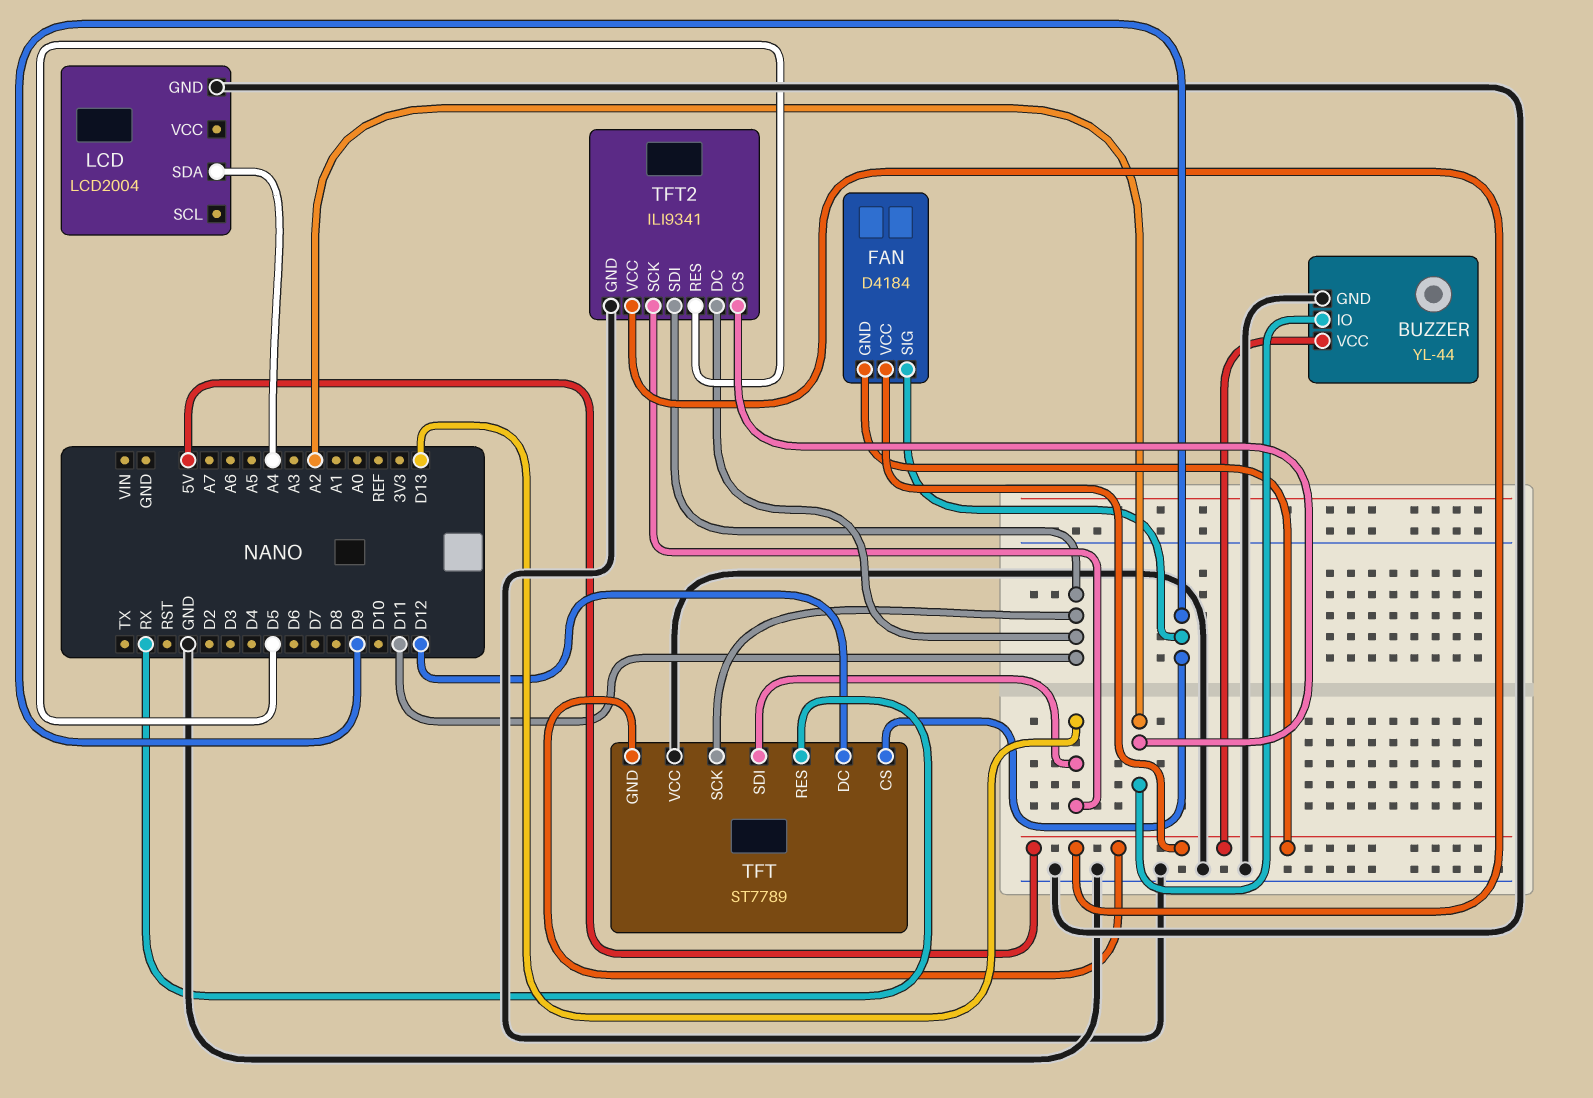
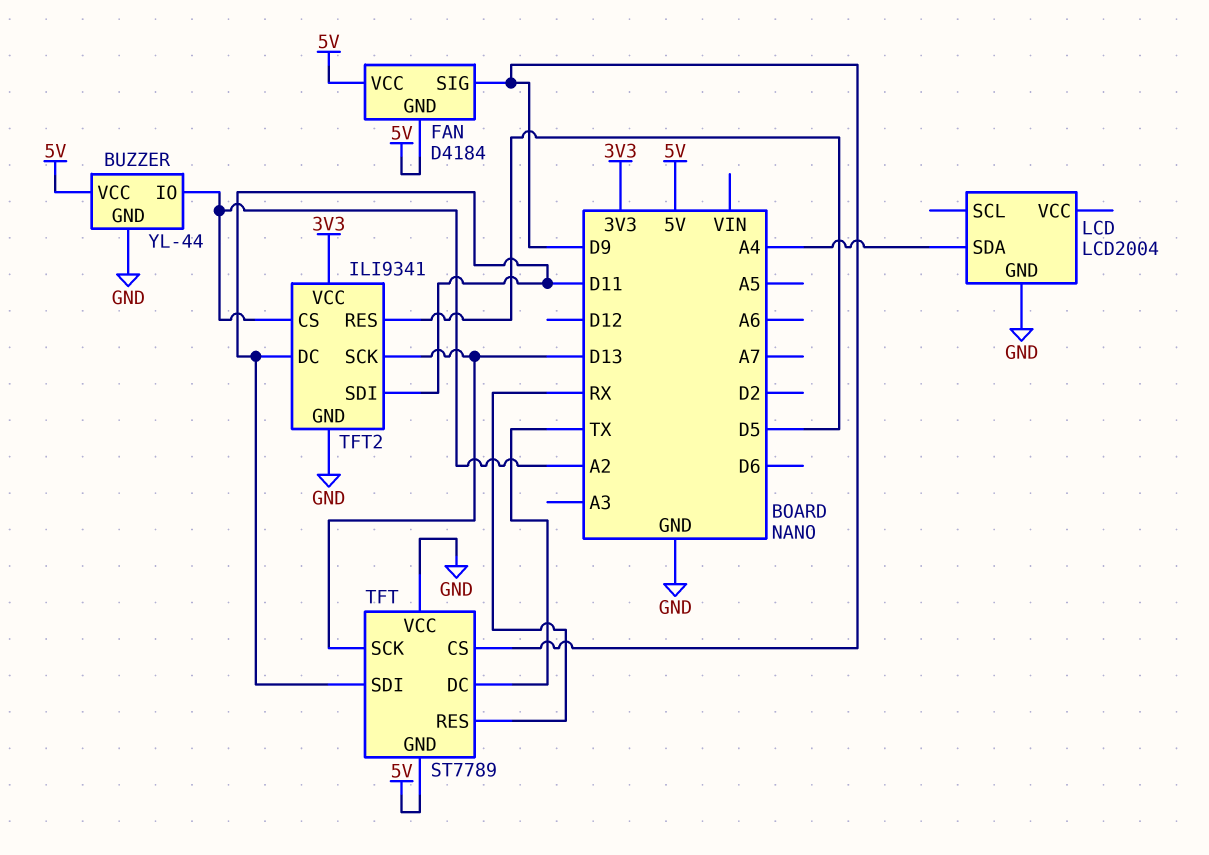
TFT pin DC: D12 -> TX
TFT pin SCK: D11 -> D13
TFT pin SDI: D13 -> D11
TFT2 pin VCC: 5V -> 3V3

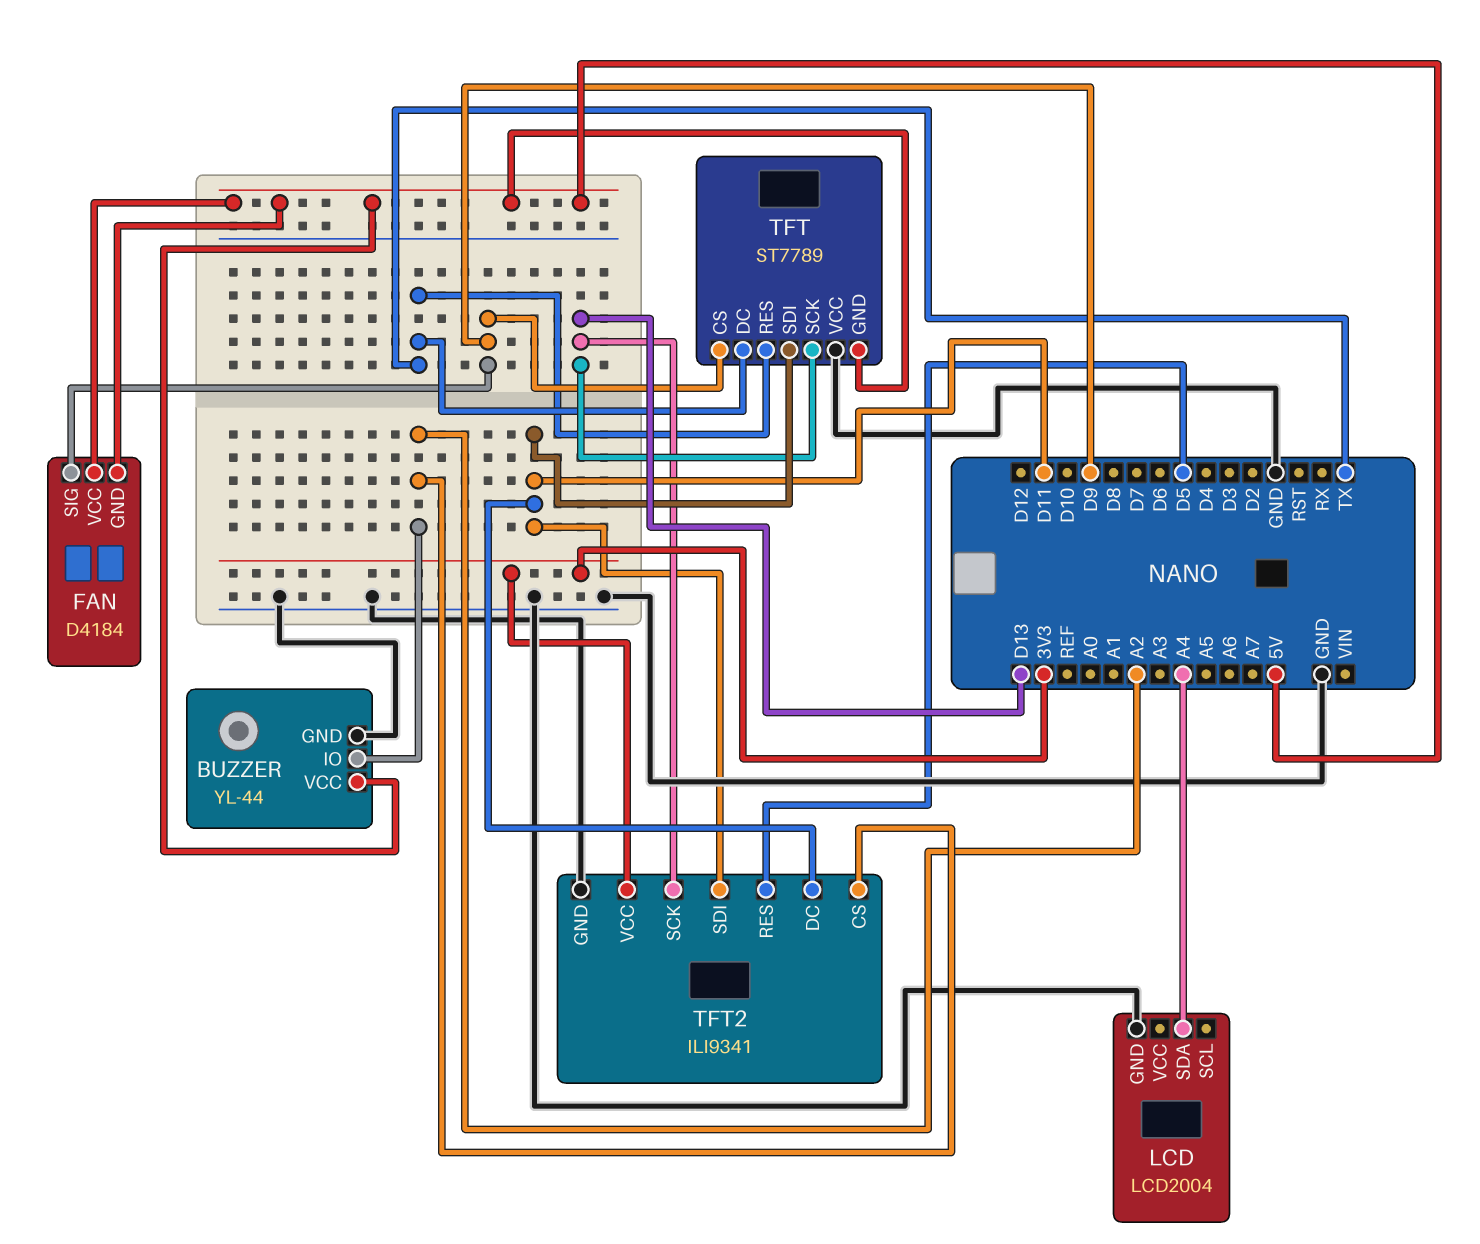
TFT pin RES: RX -> TX

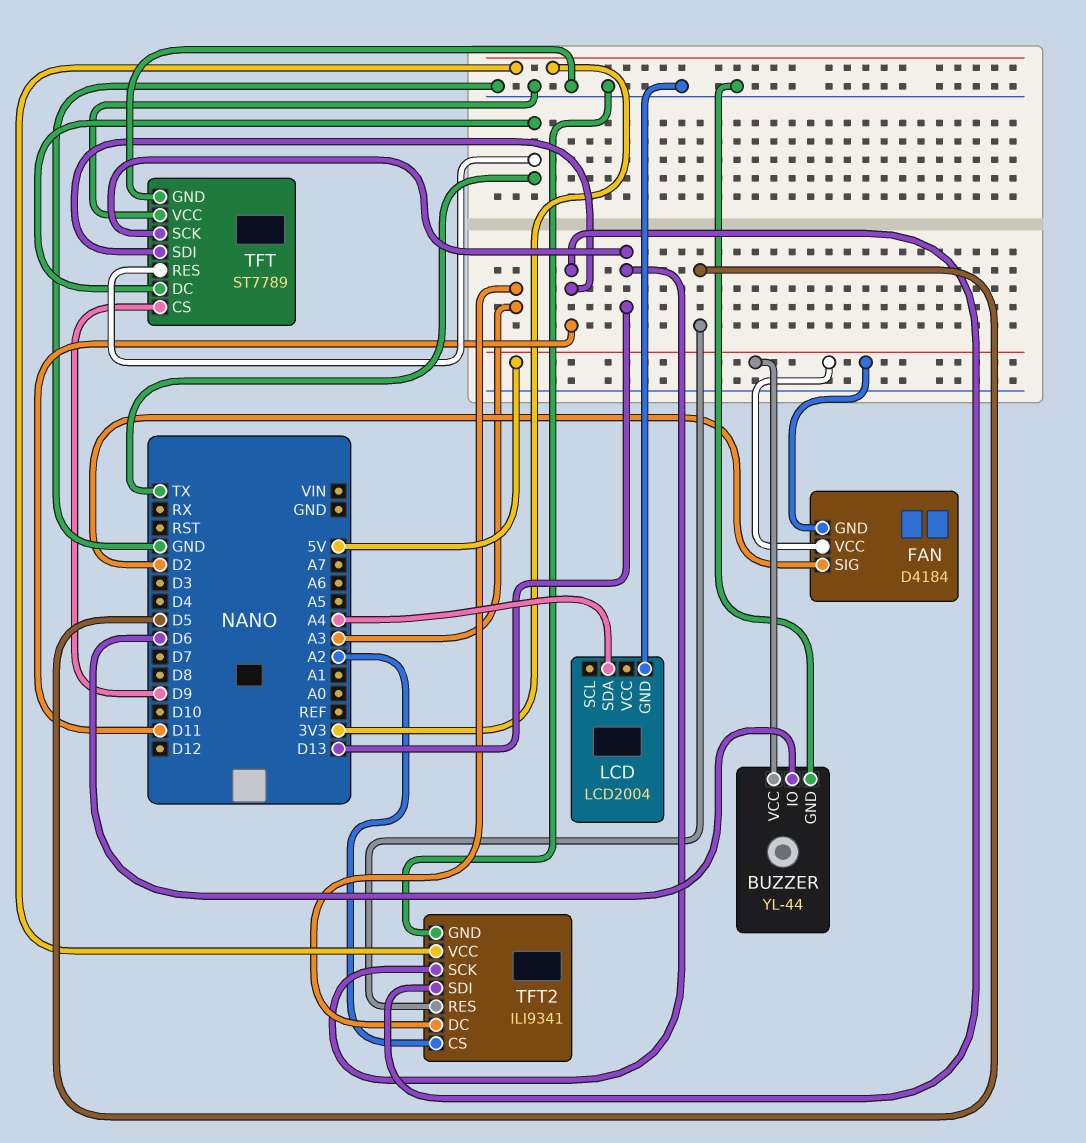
BUZZER pin IO: A2 -> D6
FAN pin SIG: D9 -> D2
TFT pin GND: 5V -> GND
TFT2 pin DC: D11 -> A3

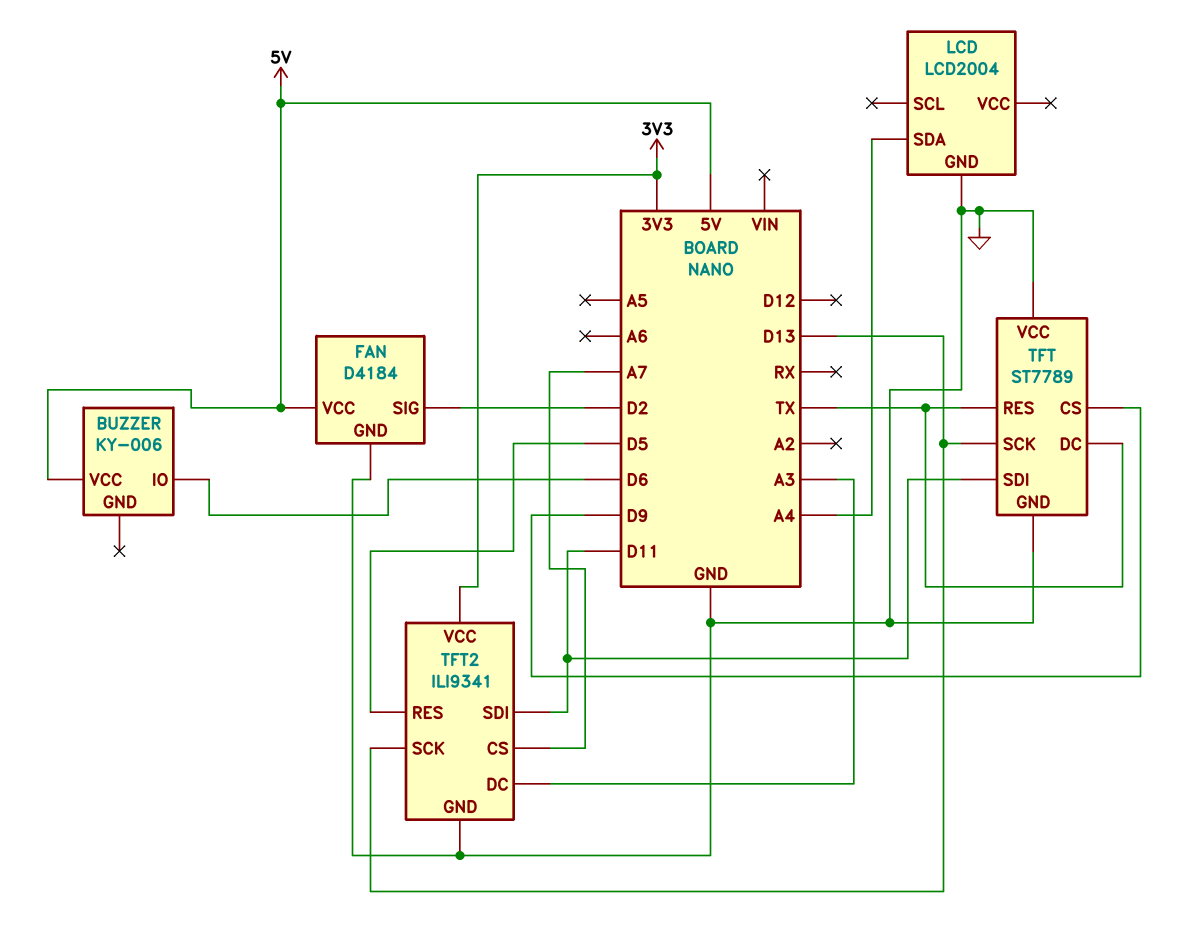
BUZZER: YL-44 -> KY-006
BUZZER pin GND: GND -> none
FAN pin GND: 5V -> GND
TFT2 pin CS: A2 -> A7

